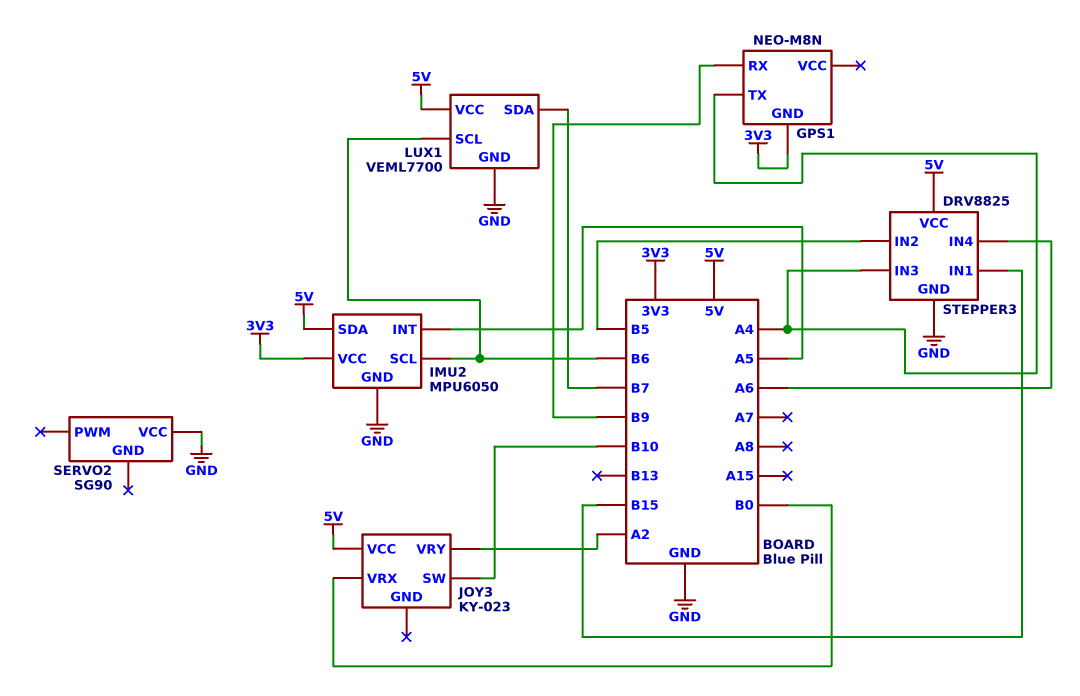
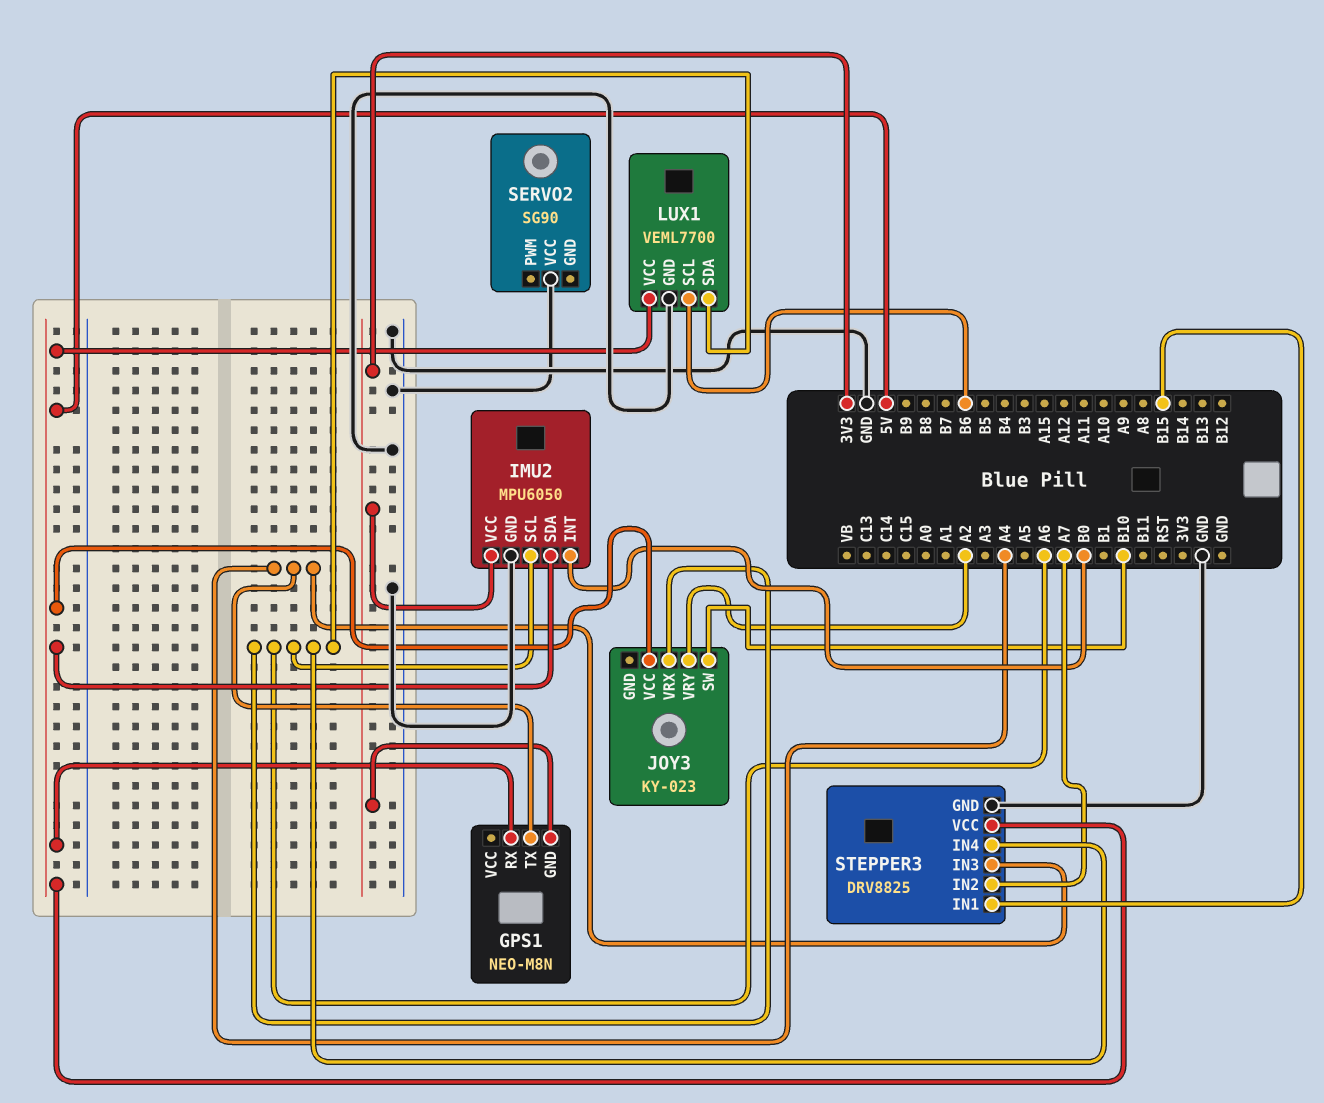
GPS1 pin RX: B9 -> 5V
IMU2 pin INT: A5 -> B0
IMU2 pin SCL: B6 -> A6
JOY3 pin VRX: B0 -> A6
LUX1 pin SDA: B7 -> A6
STEPPER3 pin IN2: B5 -> A7

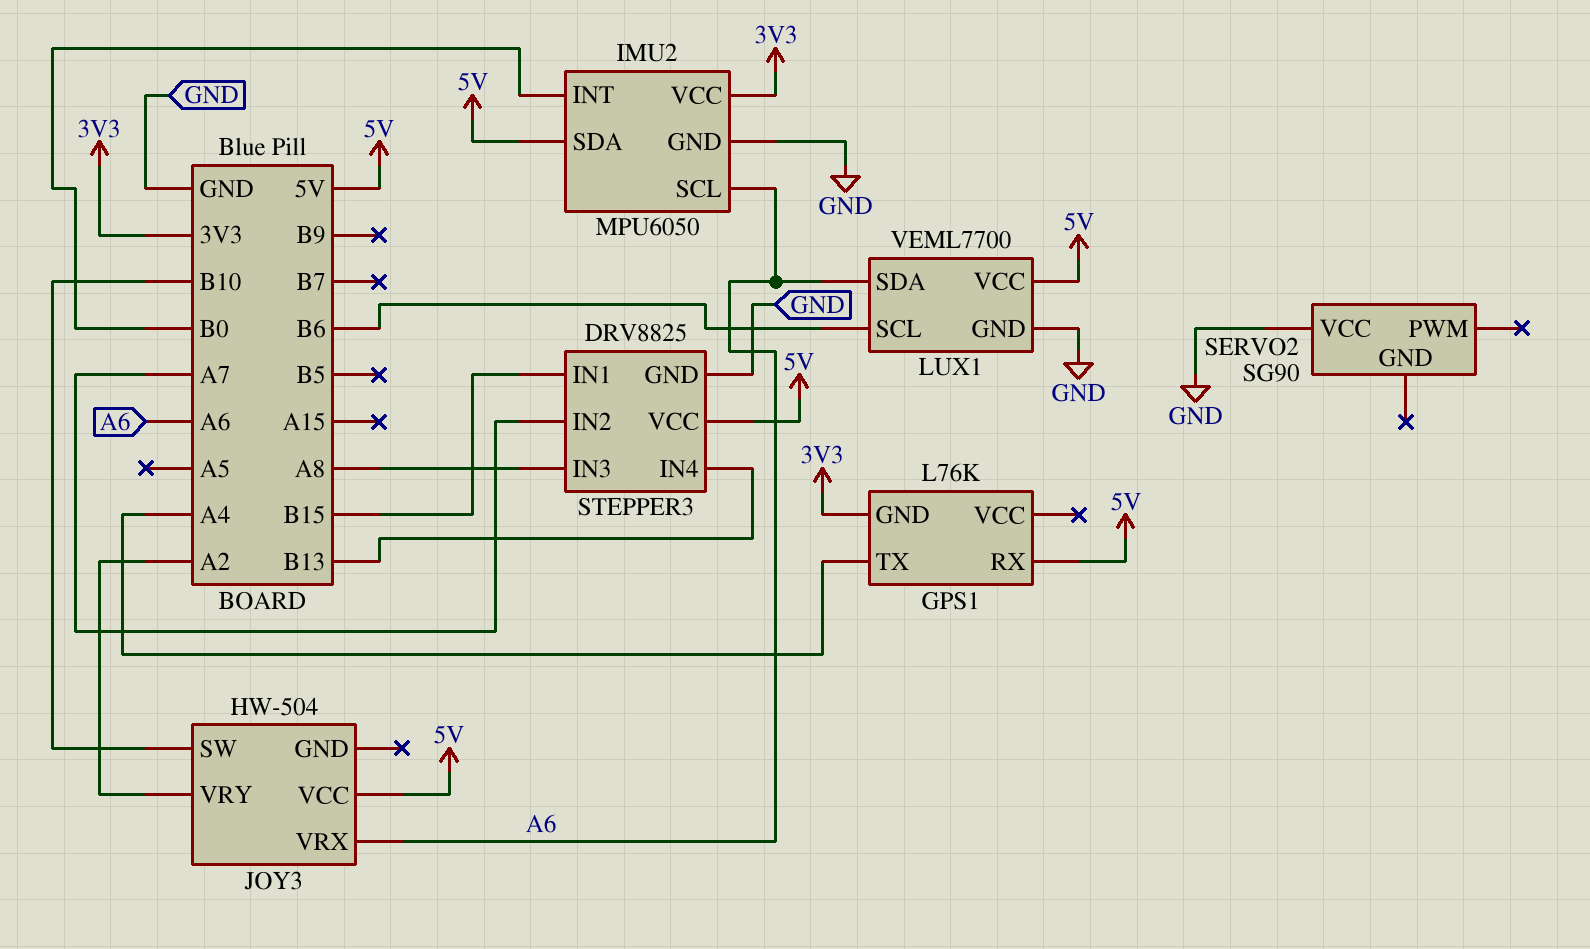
GPS1: NEO-M8N -> L76K
JOY3: KY-023 -> HW-504
STEPPER3 pin IN3: A4 -> A8
STEPPER3 pin IN4: A6 -> B13

